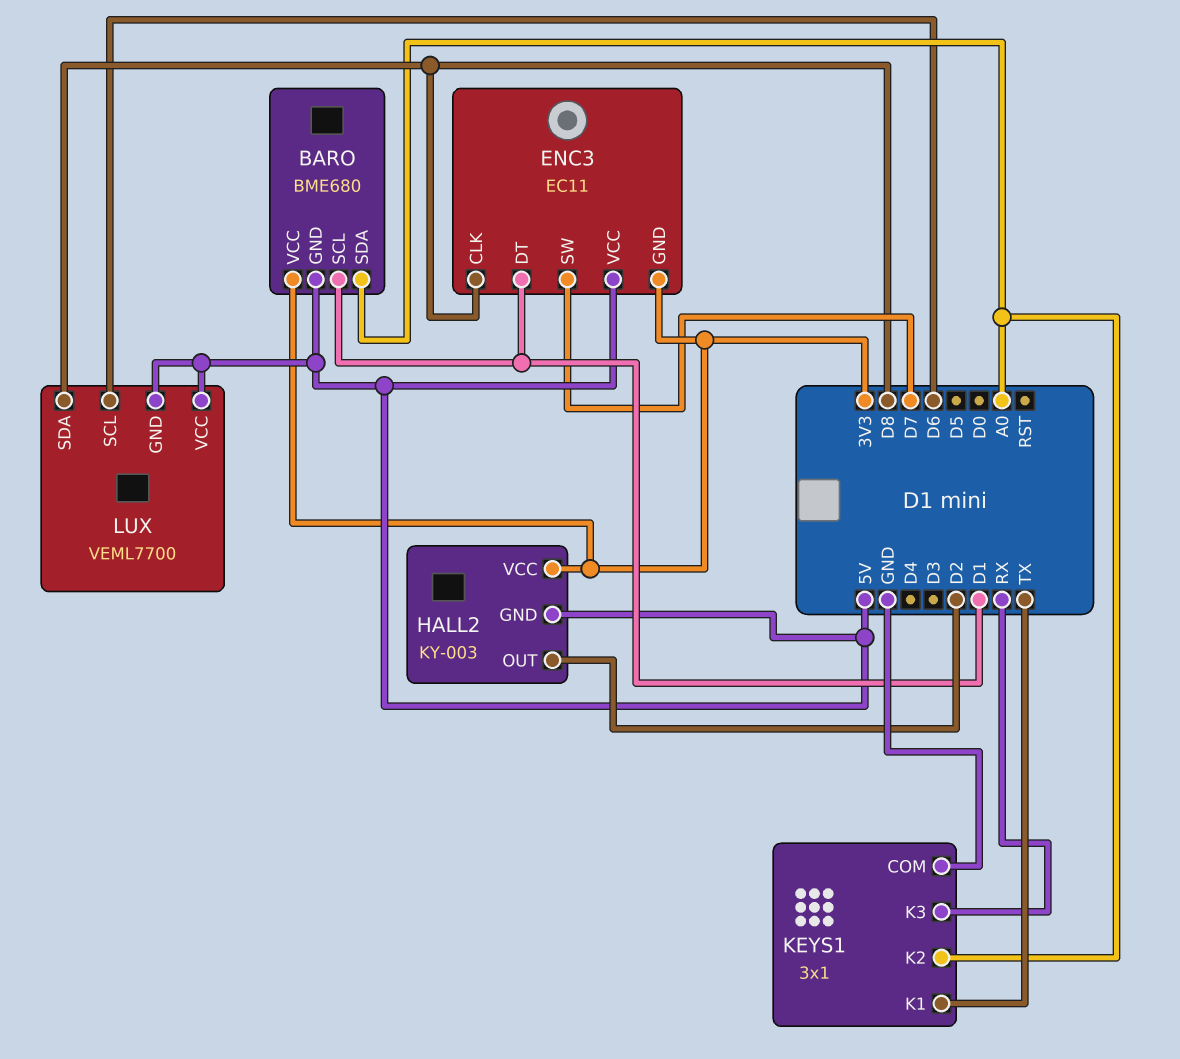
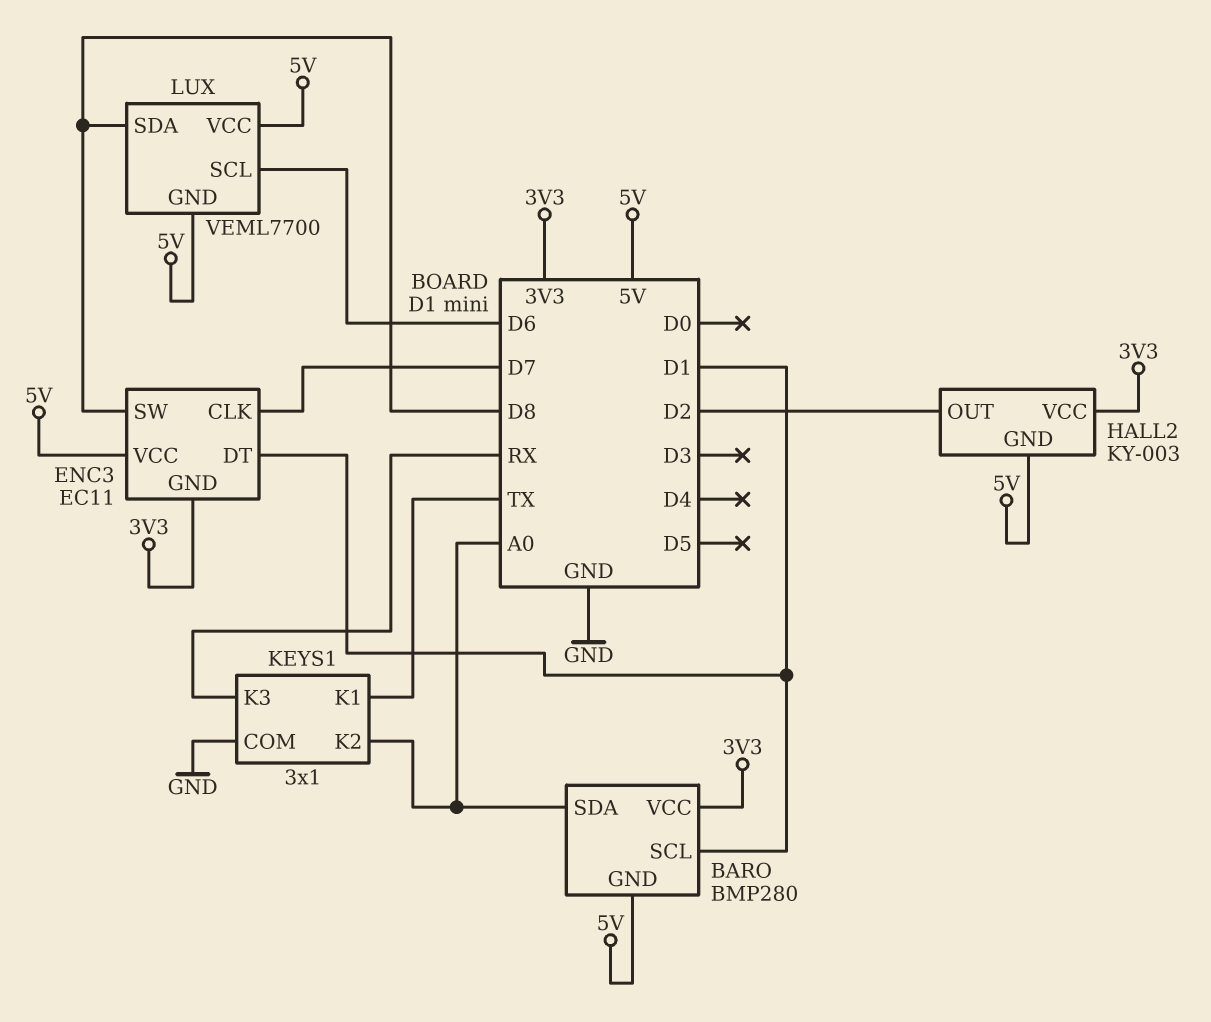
BARO: BME680 -> BMP280
ENC3 pin CLK: D8 -> D7
ENC3 pin SW: D7 -> D8

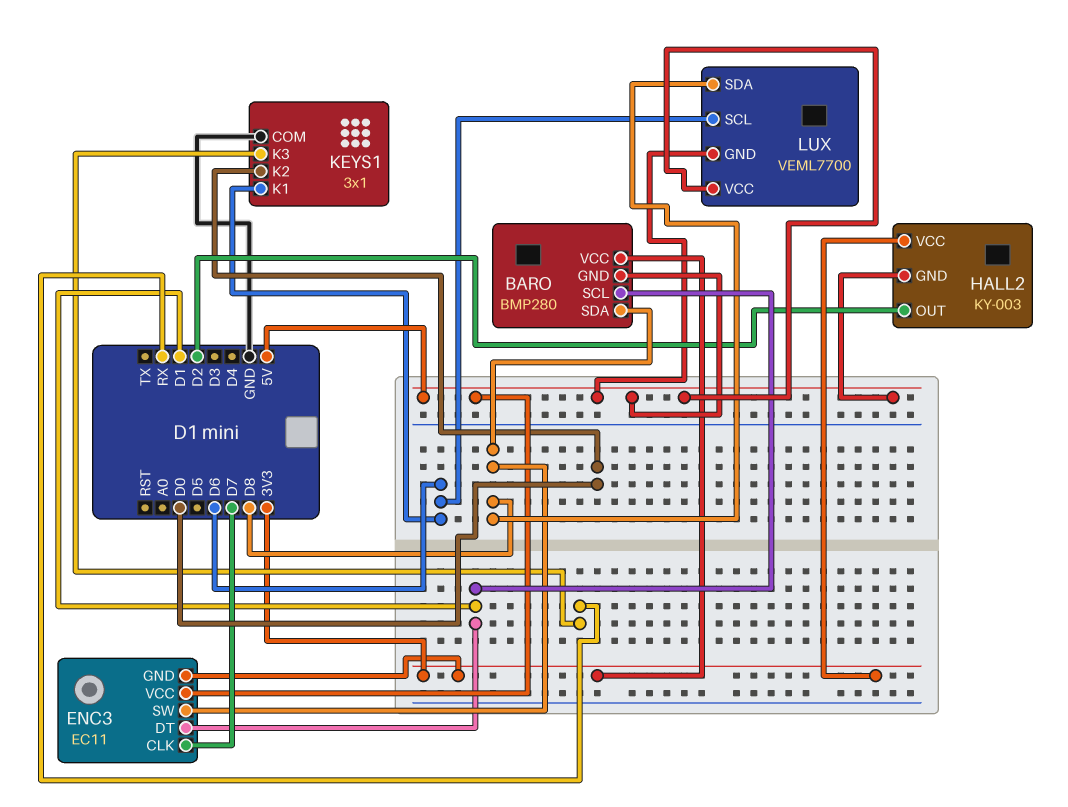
BARO pin SDA: A0 -> D8
KEYS1 pin K1: TX -> D6
KEYS1 pin K2: A0 -> D0

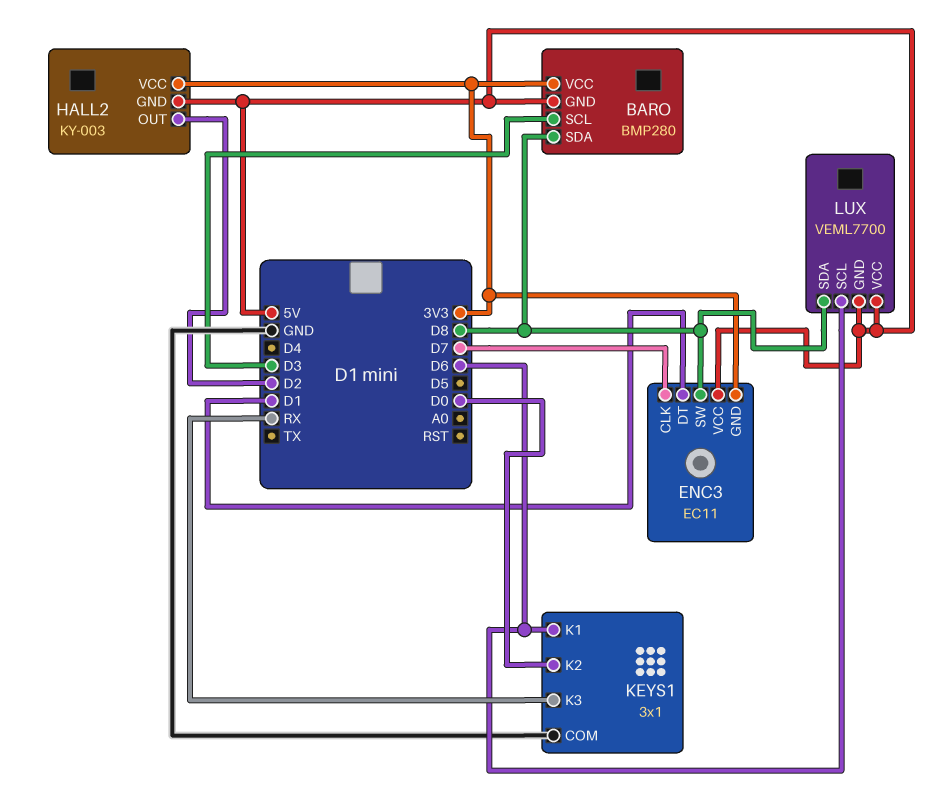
BARO pin SCL: D1 -> D3

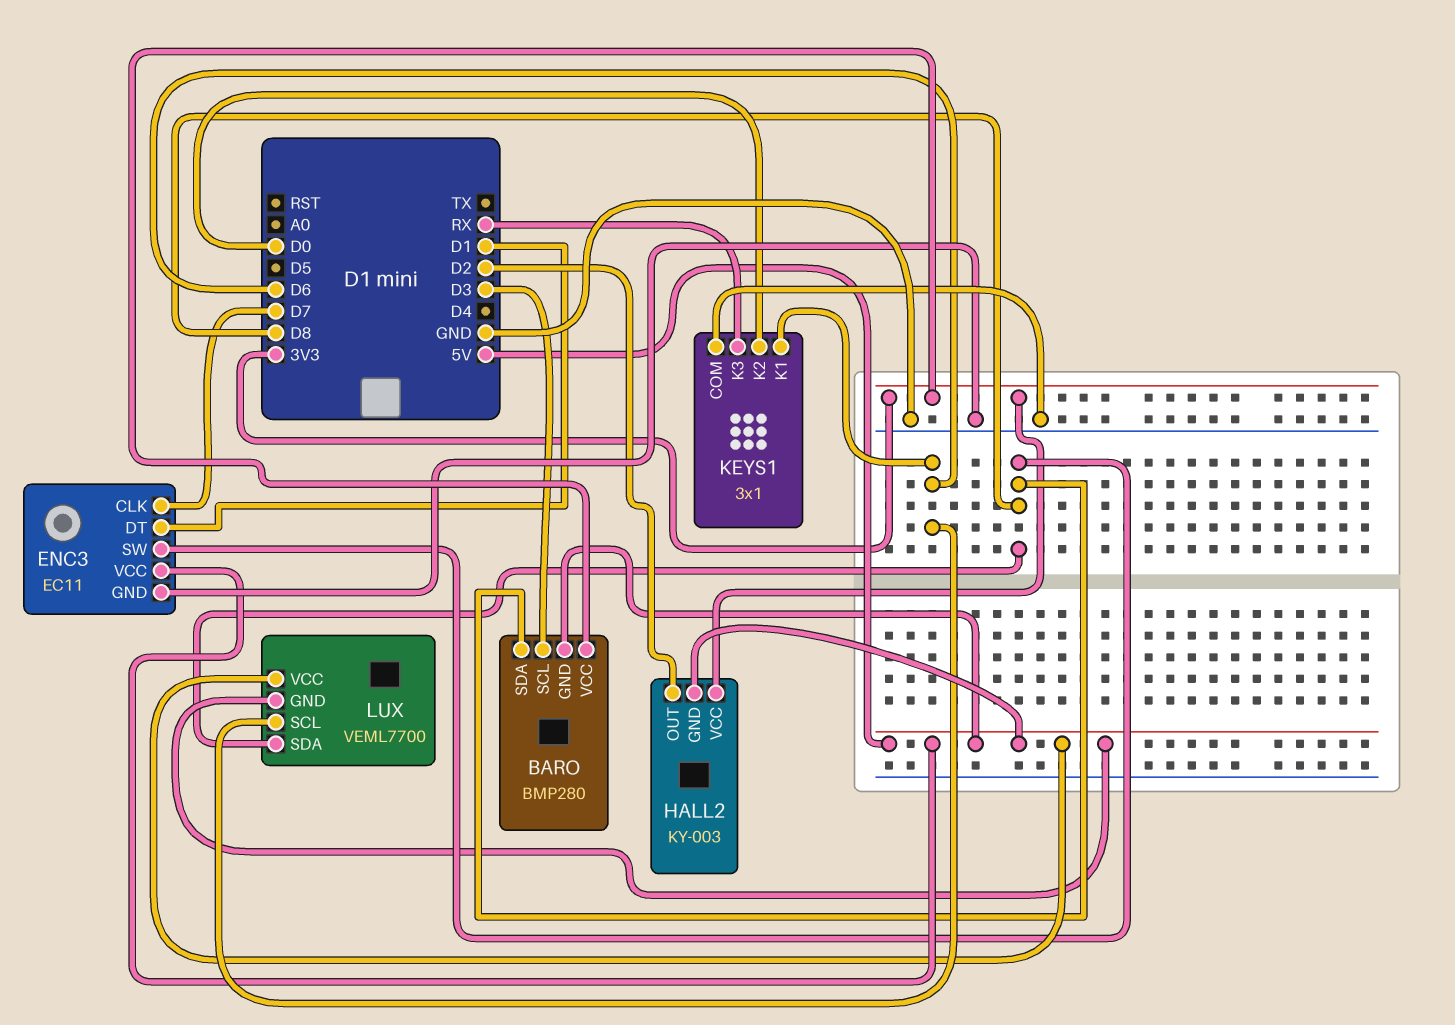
ENC3 pin GND: 3V3 -> GND

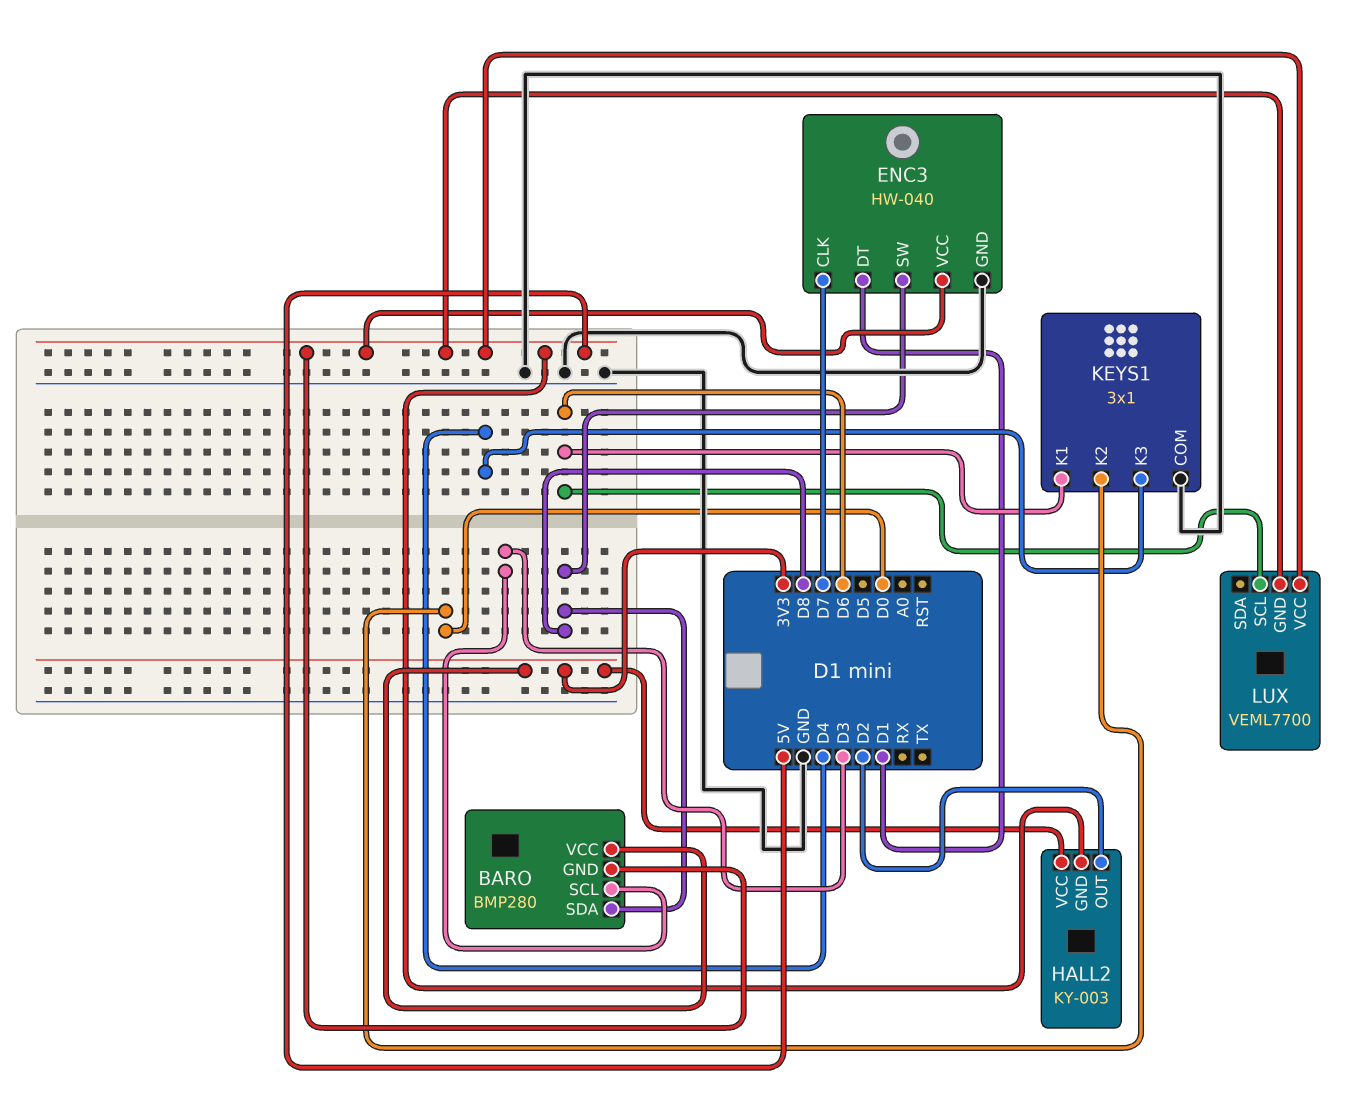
ENC3: EC11 -> HW-040
KEYS1 pin K3: RX -> D4
LUX pin SDA: D8 -> none

